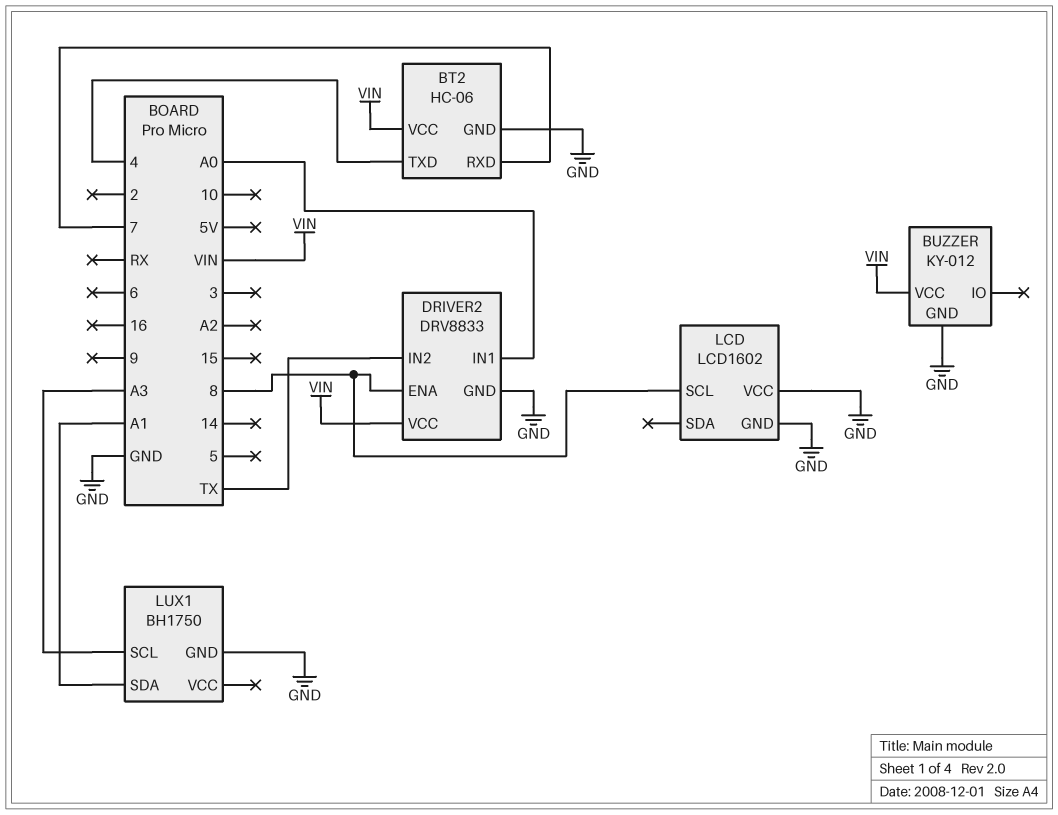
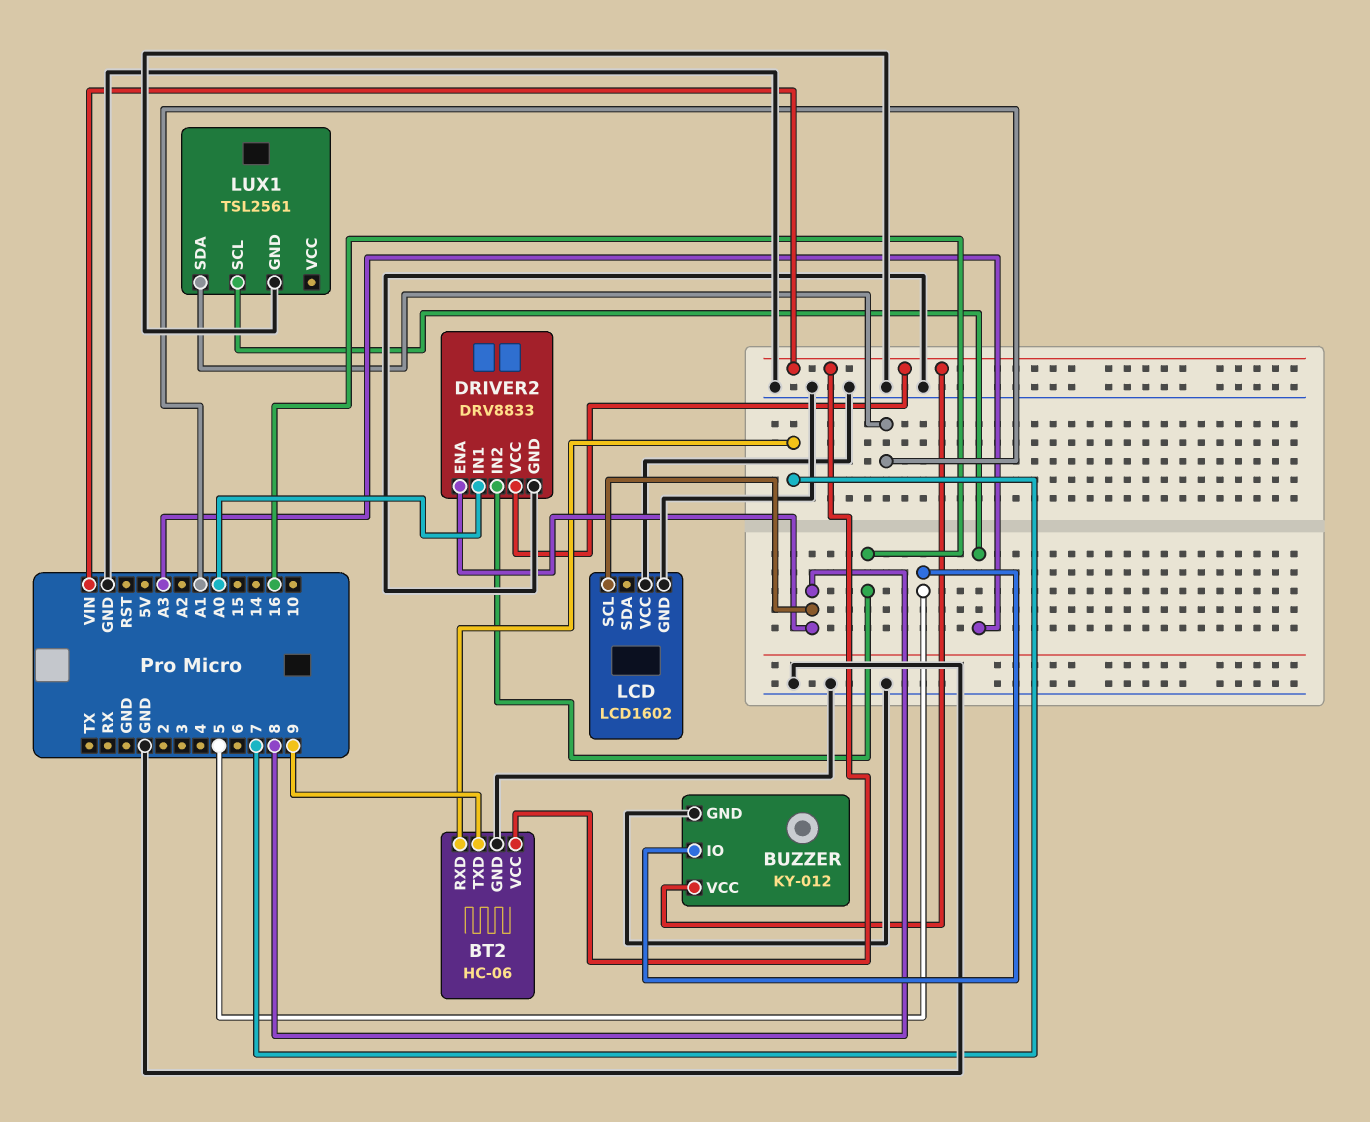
BT2 pin TXD: 4 -> 9
BUZZER pin IO: none -> 5
DRIVER2 pin IN2: TX -> 16
LUX1: BH1750 -> TSL2561

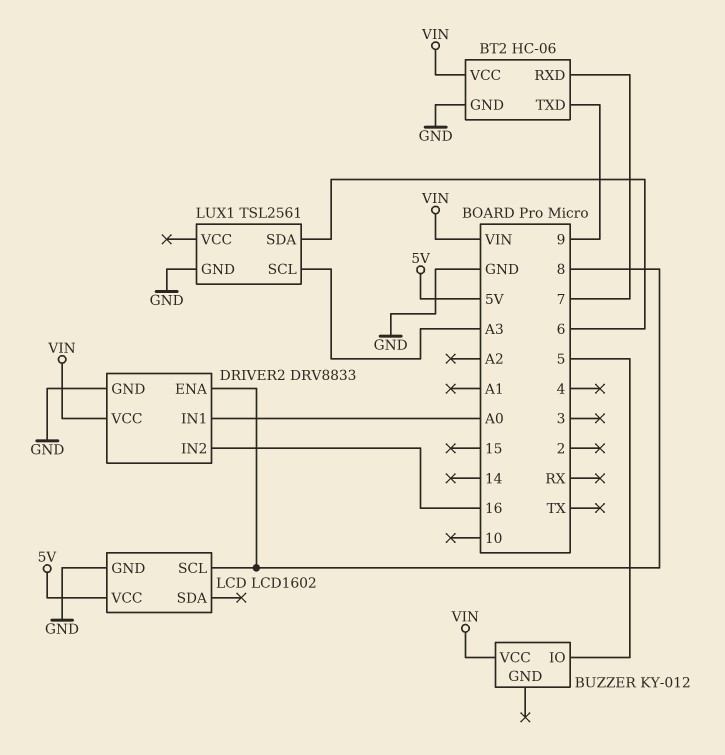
BUZZER pin GND: GND -> none
LCD pin VCC: GND -> 5V
LUX1 pin SDA: A1 -> 6

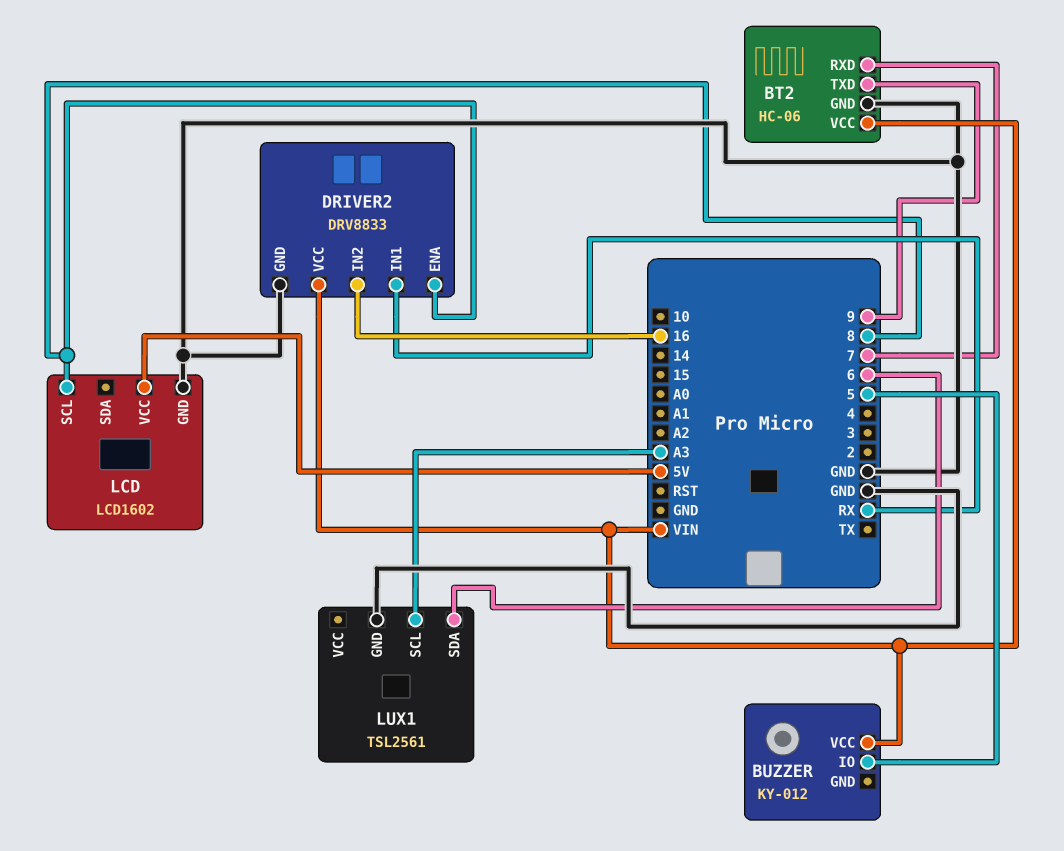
DRIVER2 pin IN1: A0 -> RX

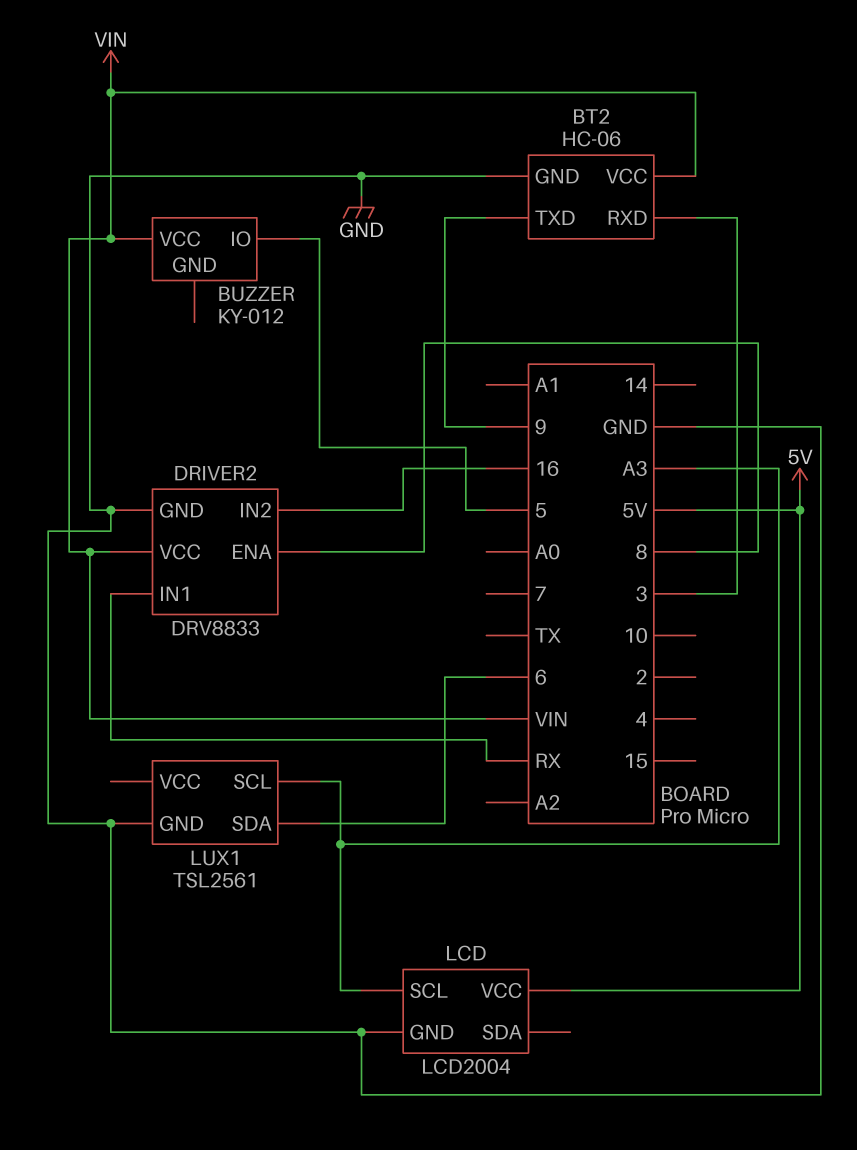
BT2 pin RXD: 7 -> 3
LCD: LCD1602 -> LCD2004
LCD pin SCL: 8 -> A3

